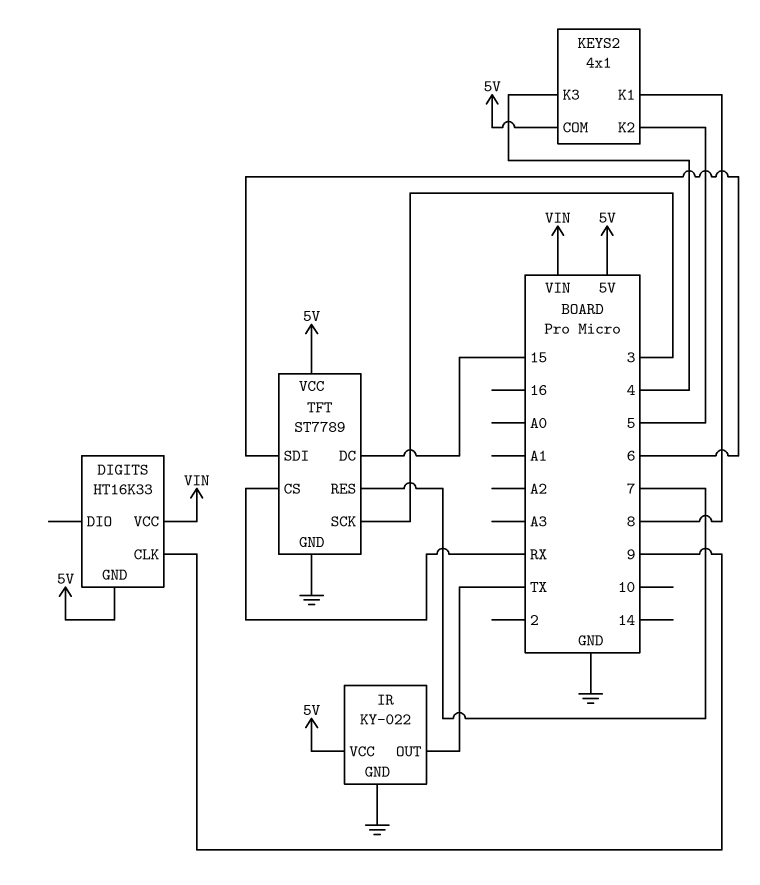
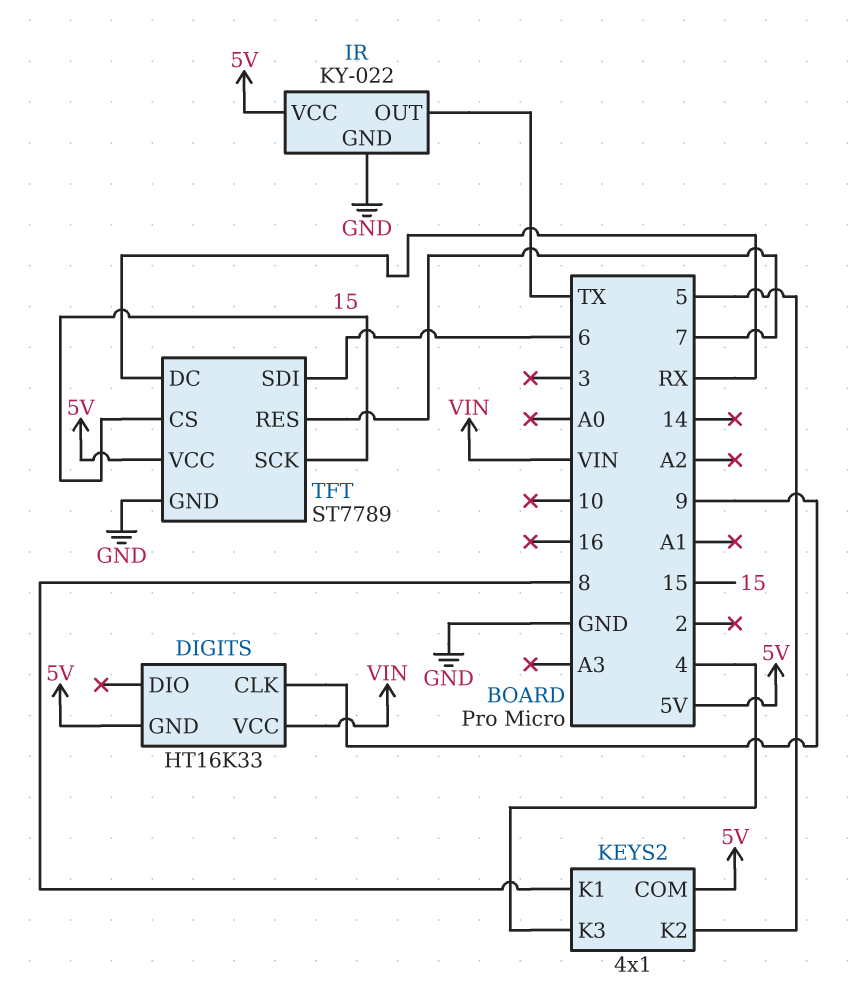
TFT pin CS: RX -> 15
TFT pin DC: 15 -> RX
TFT pin SCK: 3 -> 15

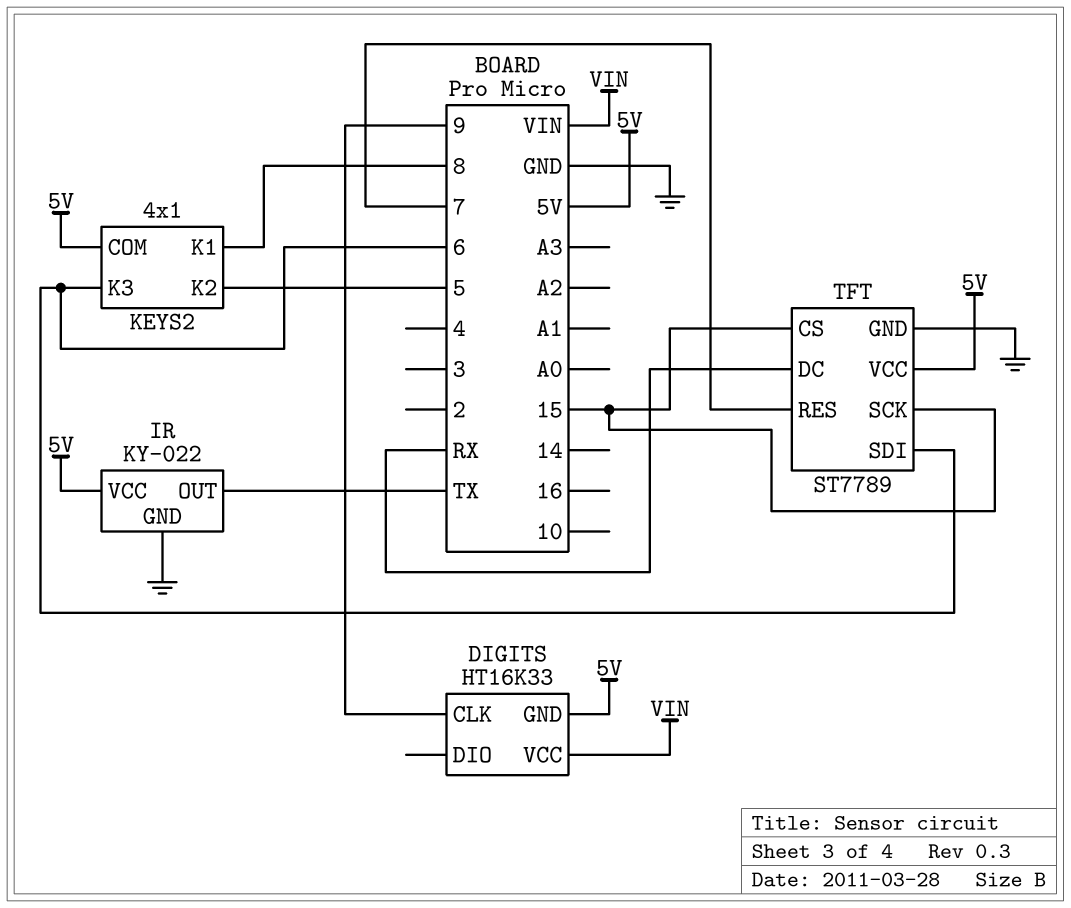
KEYS2 pin K3: 4 -> 6

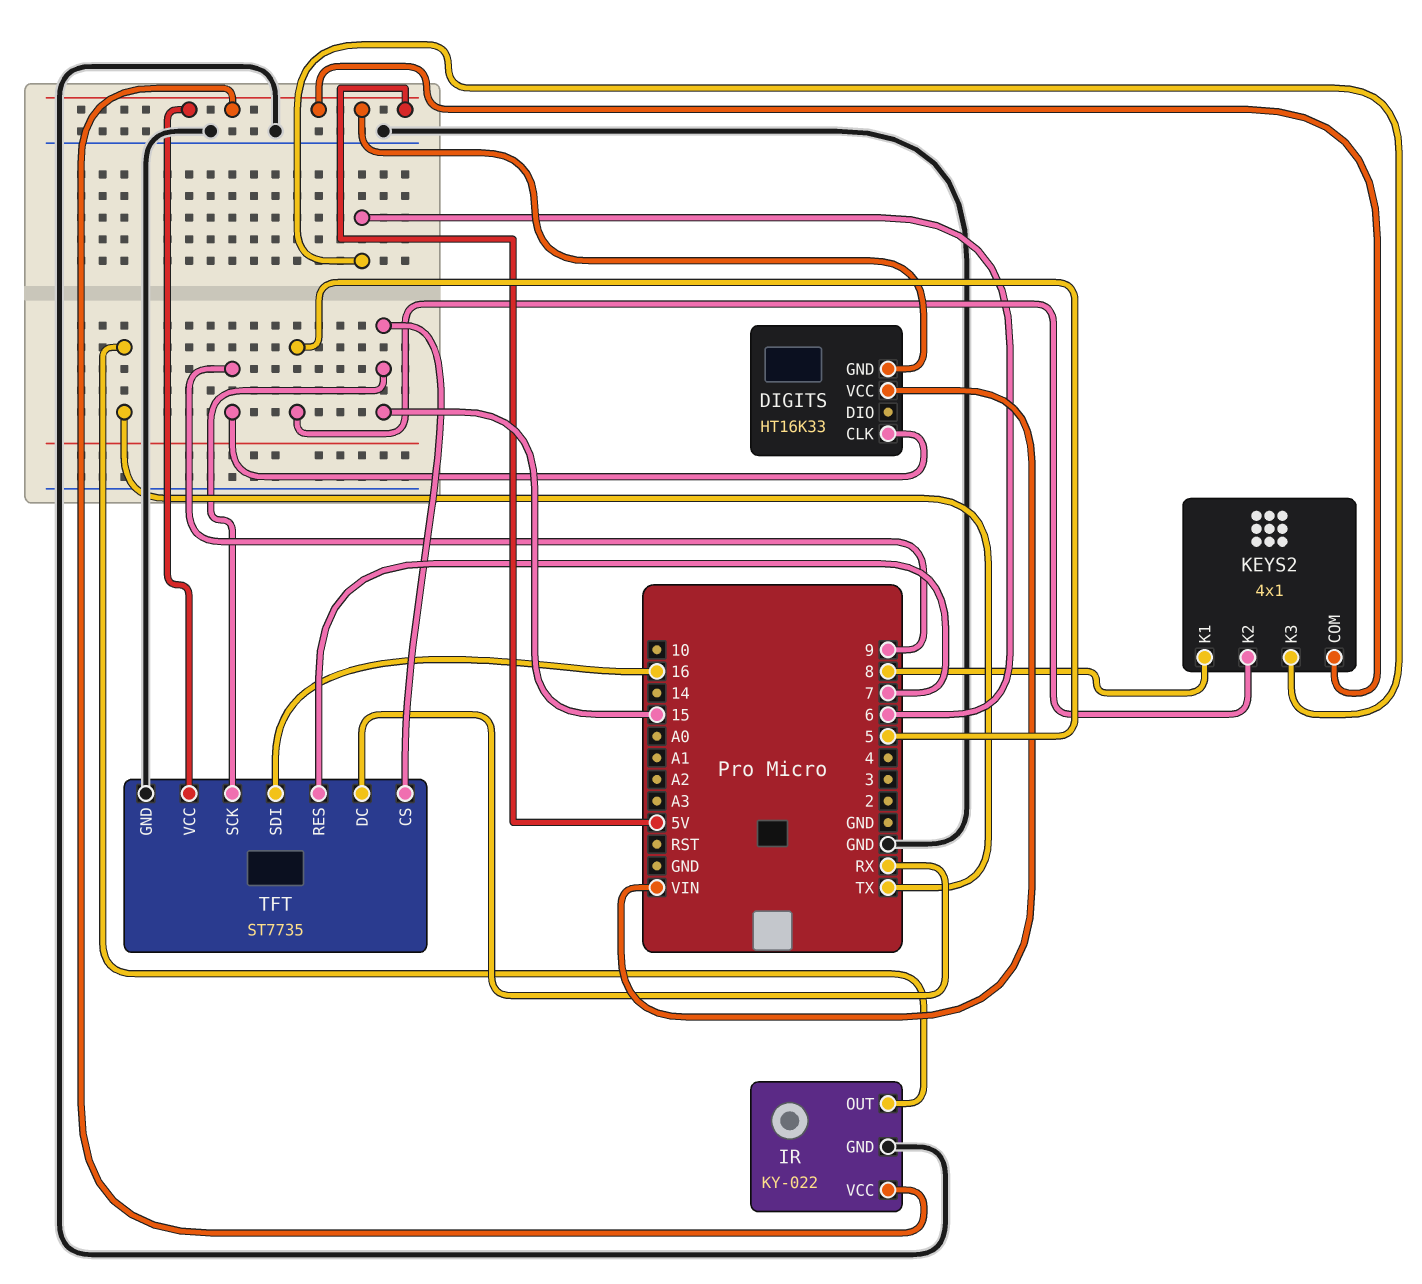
TFT: ST7789 -> ST7735
TFT pin SDI: 6 -> 16

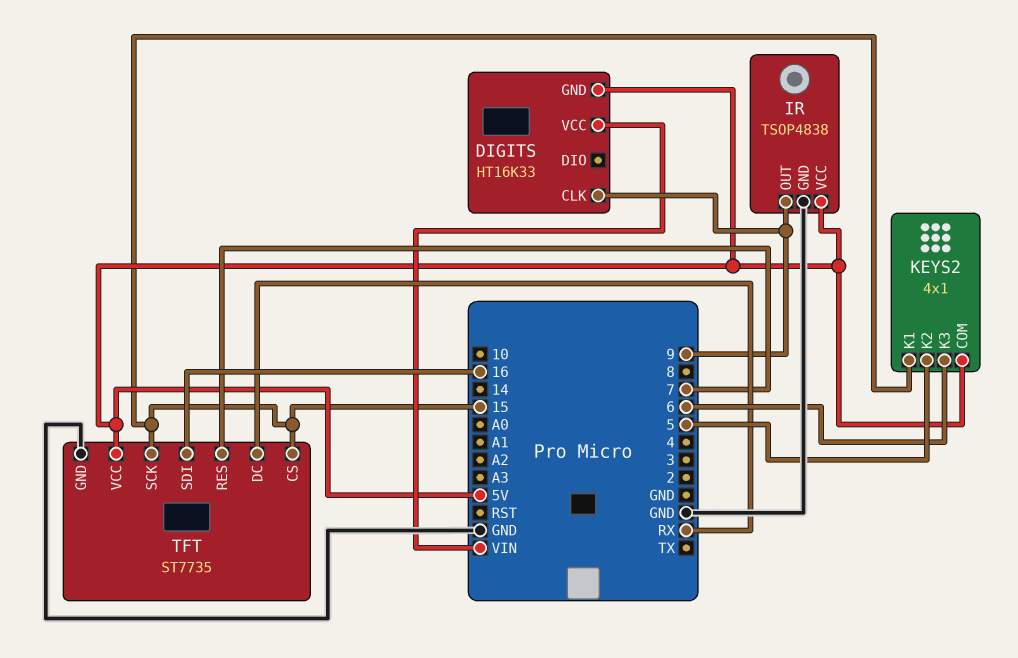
IR: KY-022 -> TSOP4838
IR pin OUT: TX -> 9
KEYS2 pin K1: 8 -> 15

